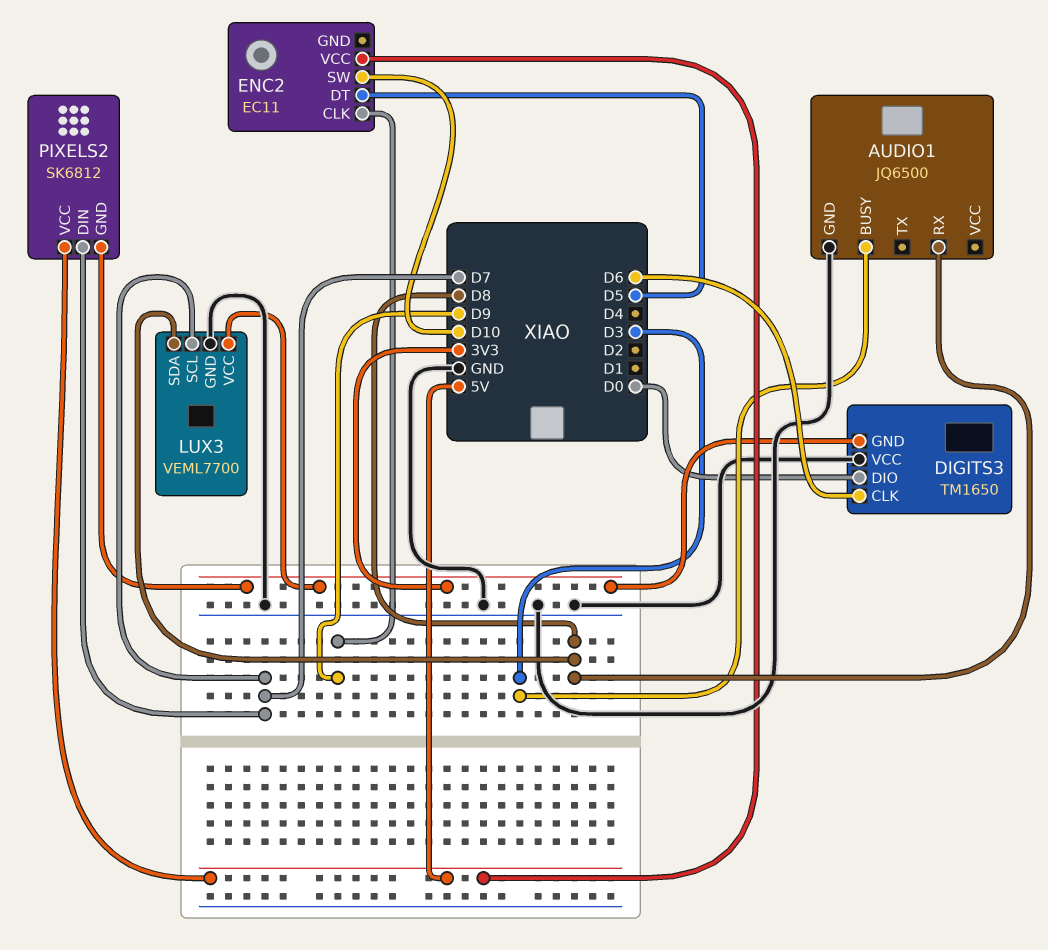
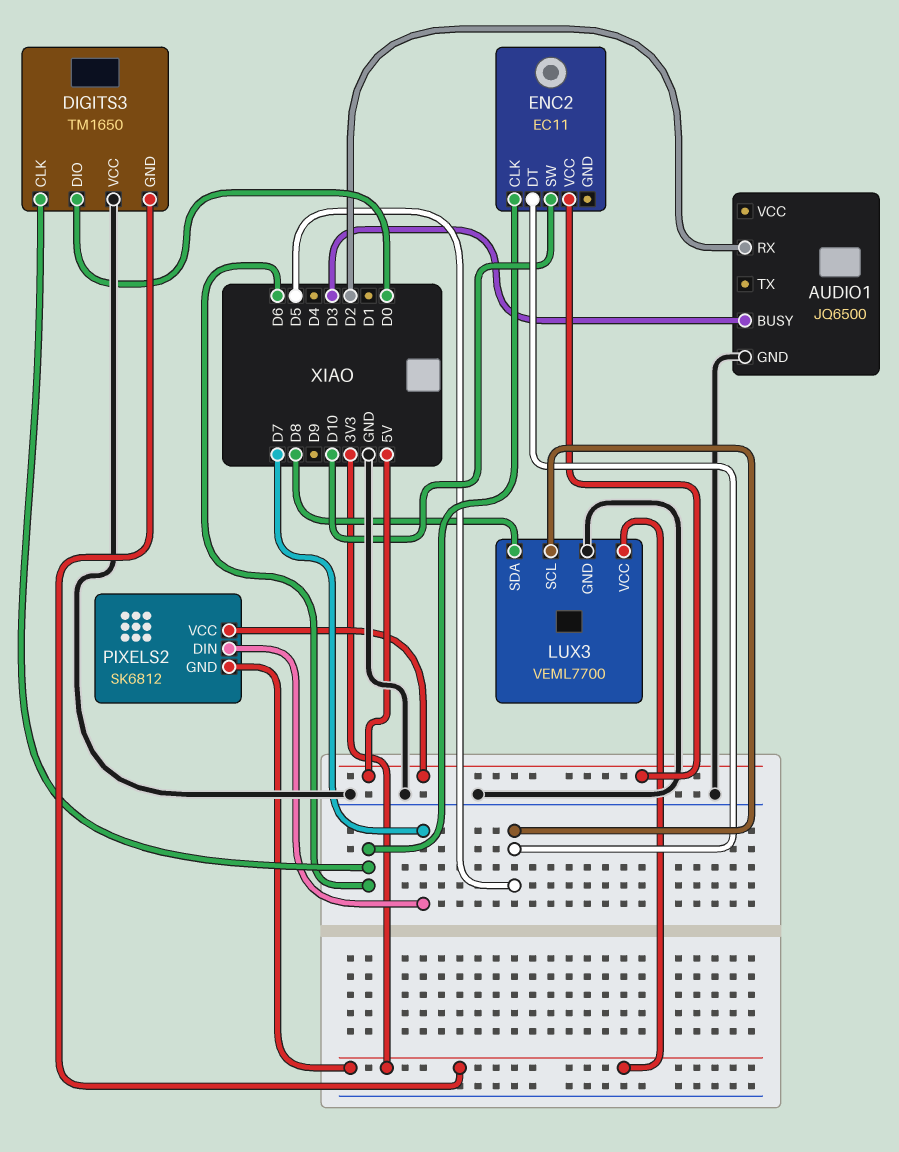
AUDIO1 pin RX: D8 -> D2
ENC2 pin CLK: D9 -> D6
LUX3 pin SCL: D7 -> D5

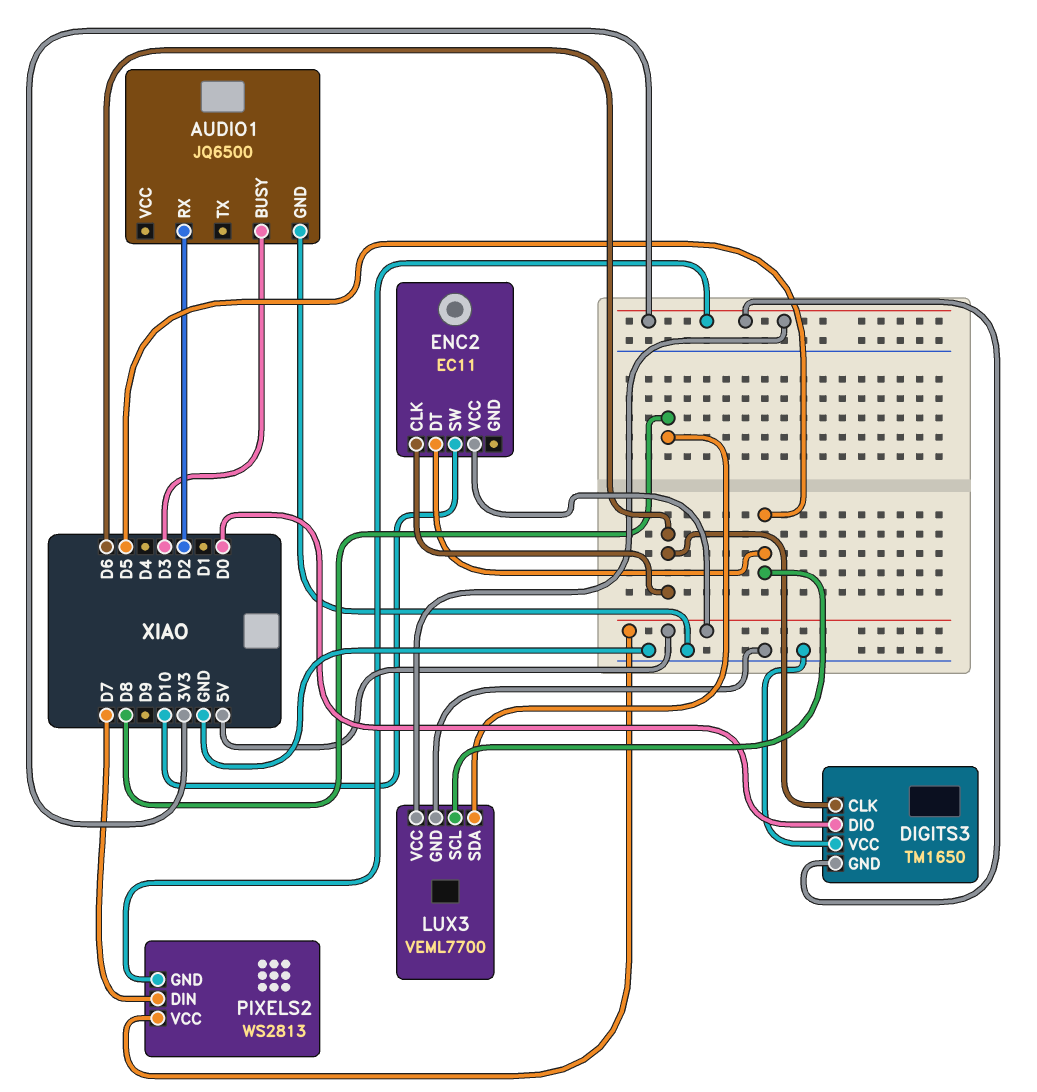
PIXELS2: SK6812 -> WS2813

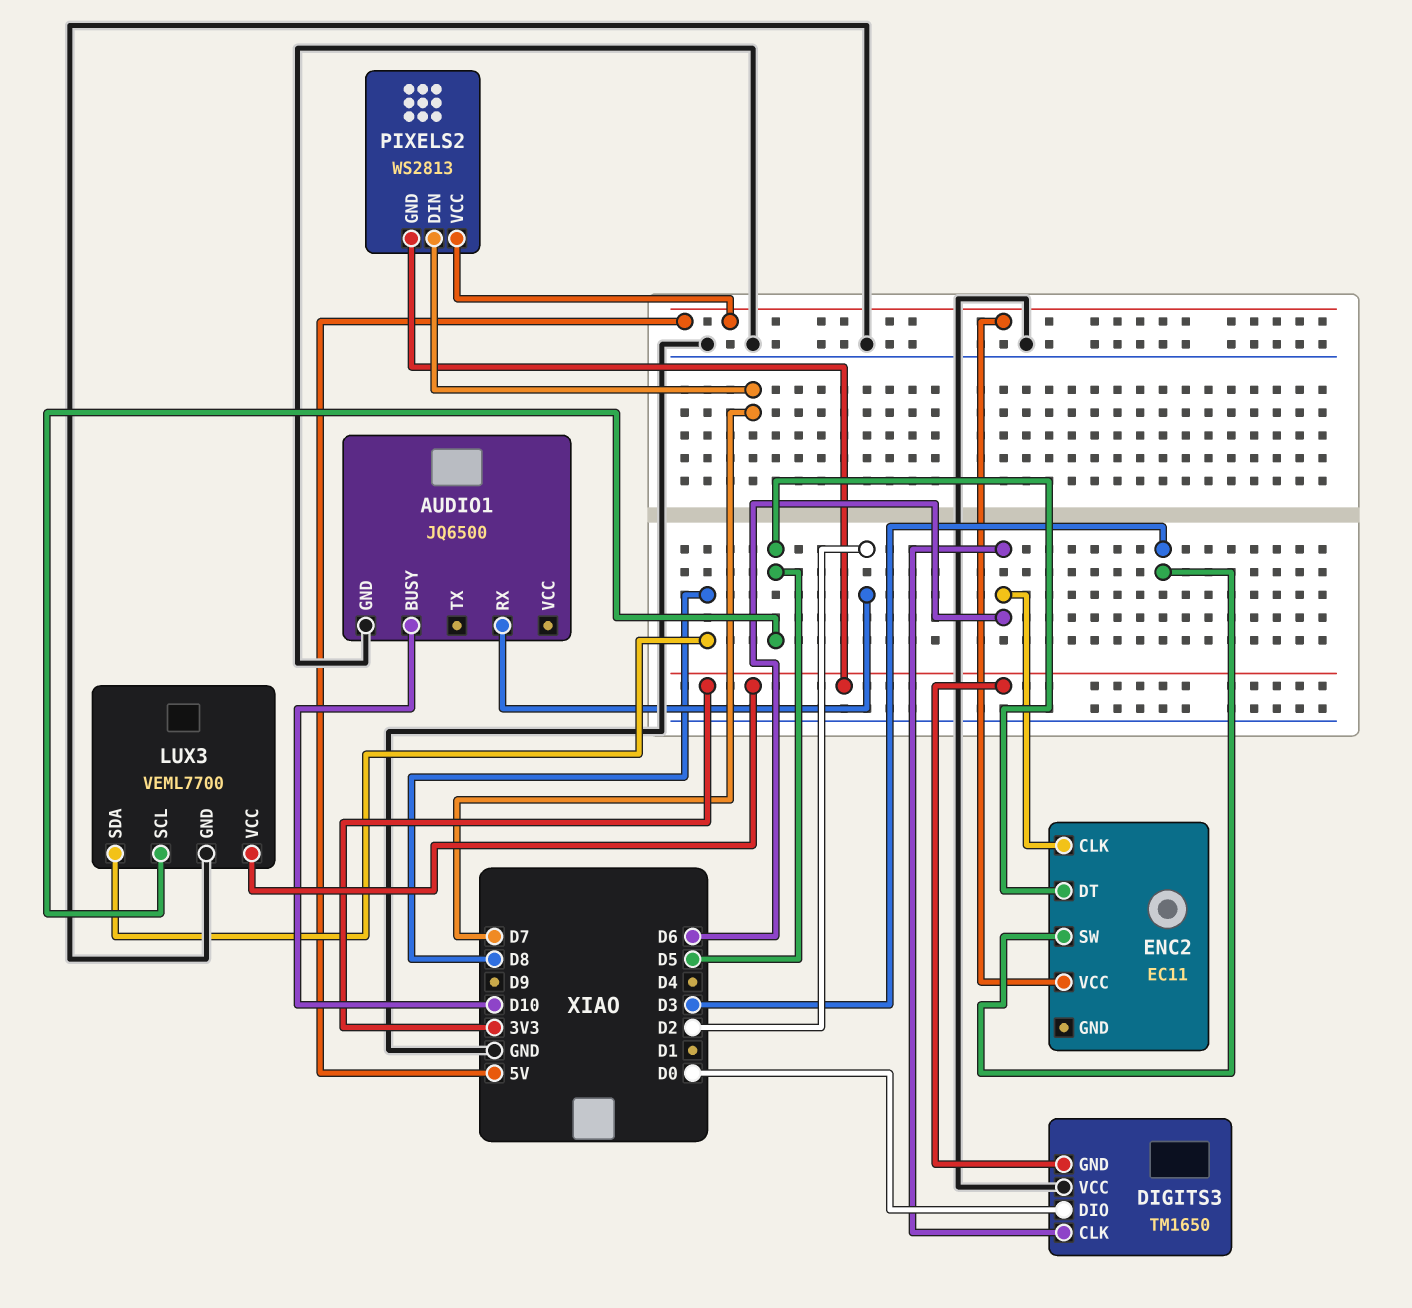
AUDIO1 pin BUSY: D3 -> D10
ENC2 pin SW: D10 -> D3

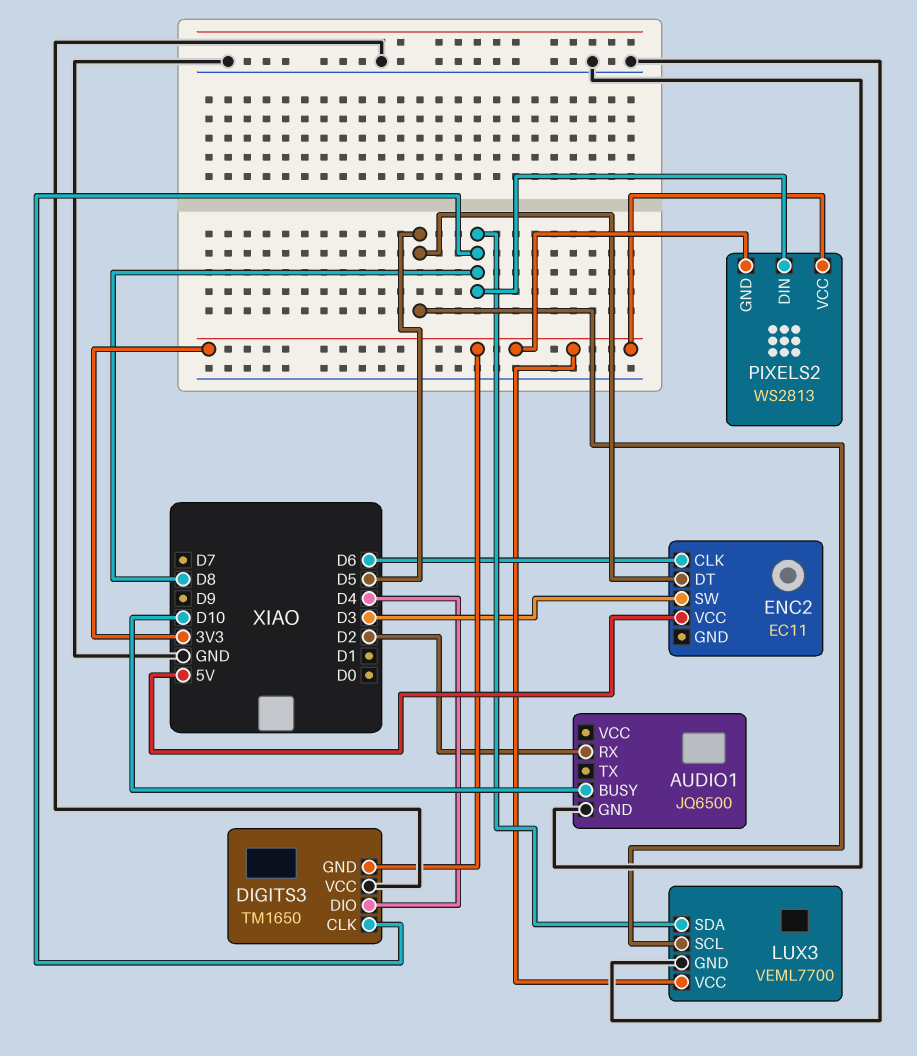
DIGITS3 pin CLK: D6 -> D8
DIGITS3 pin DIO: D0 -> D4
PIXELS2 pin DIN: D7 -> D8
PIXELS2 pin VCC: 5V -> 3V3

